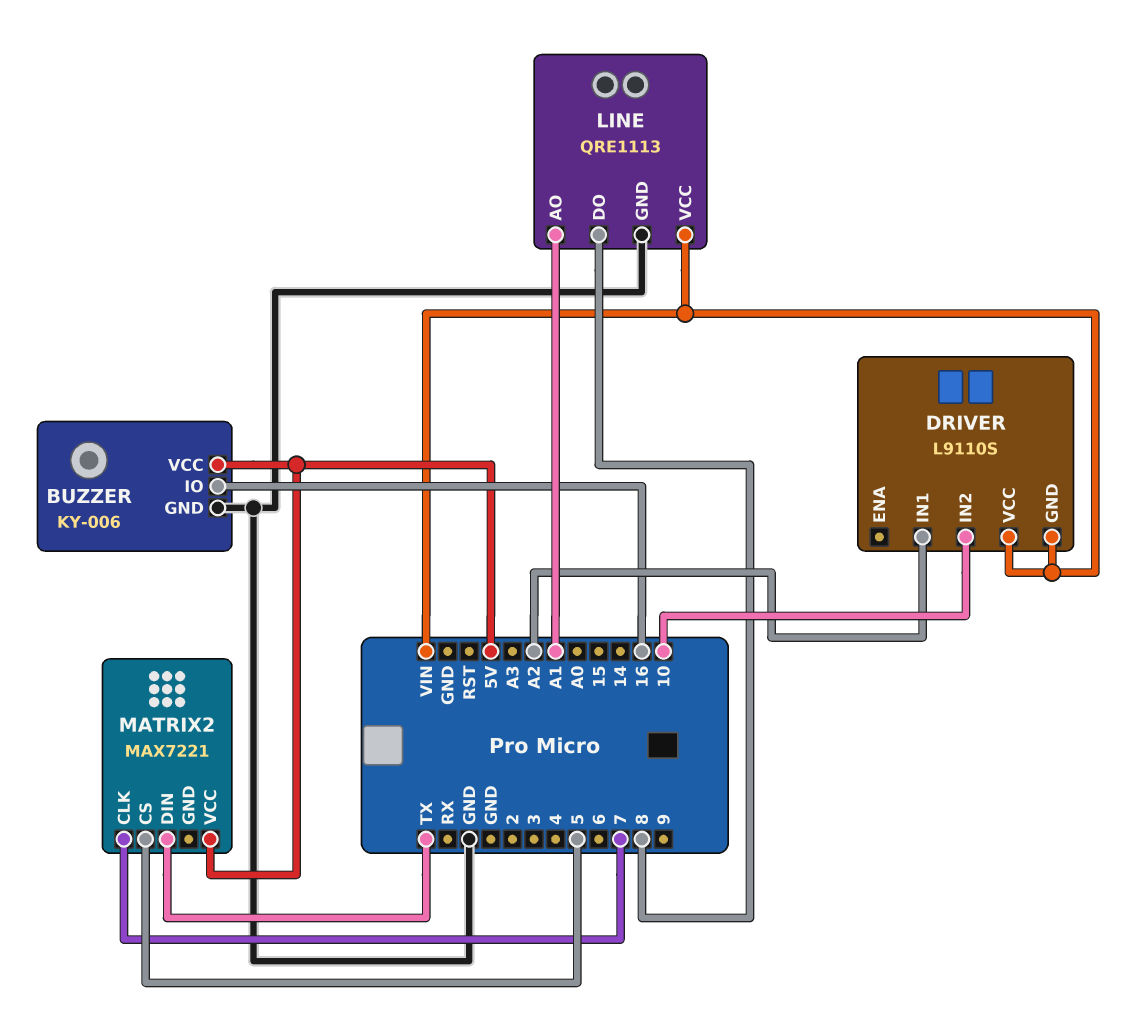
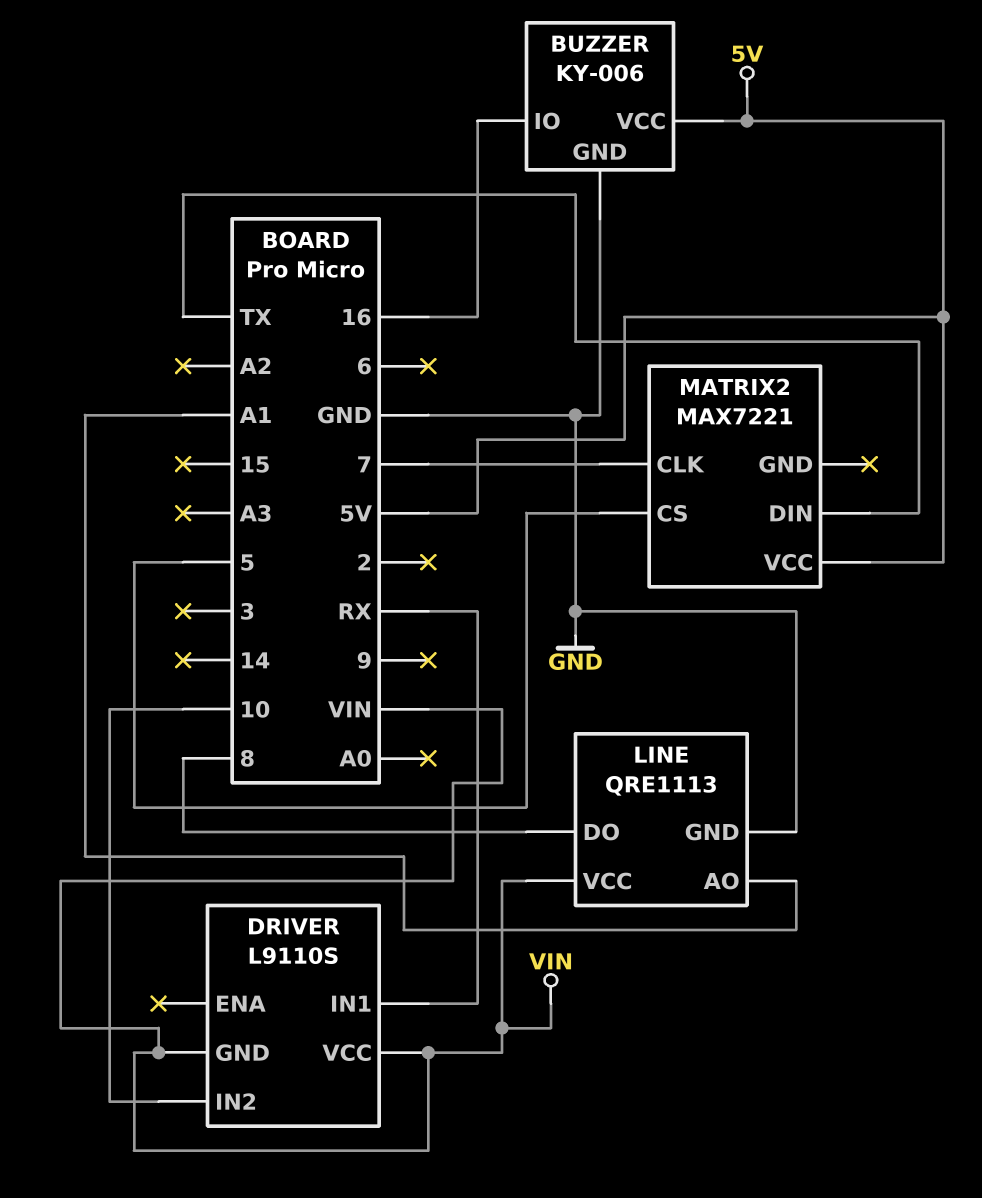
DRIVER pin IN1: A2 -> RX

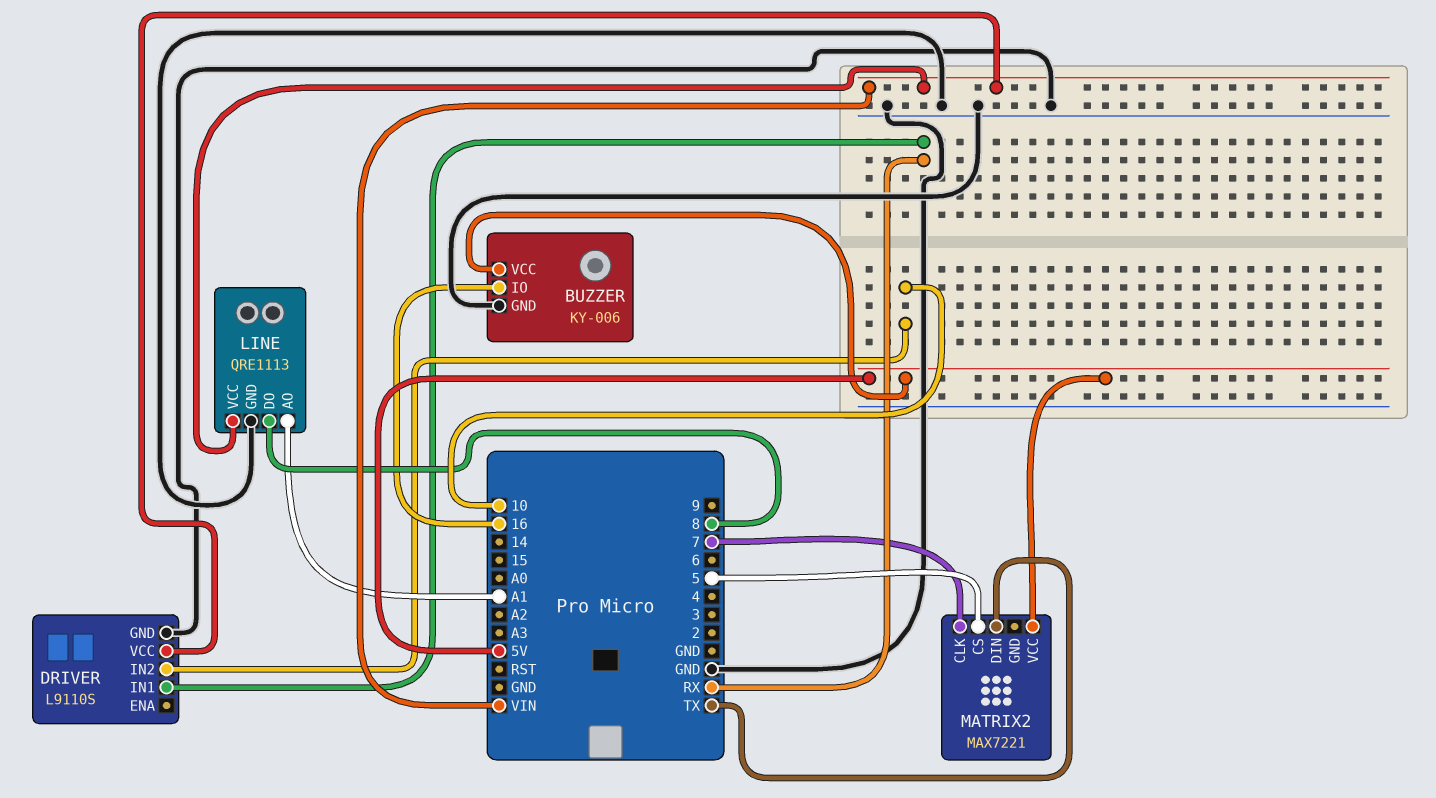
DRIVER pin GND: VIN -> GND

